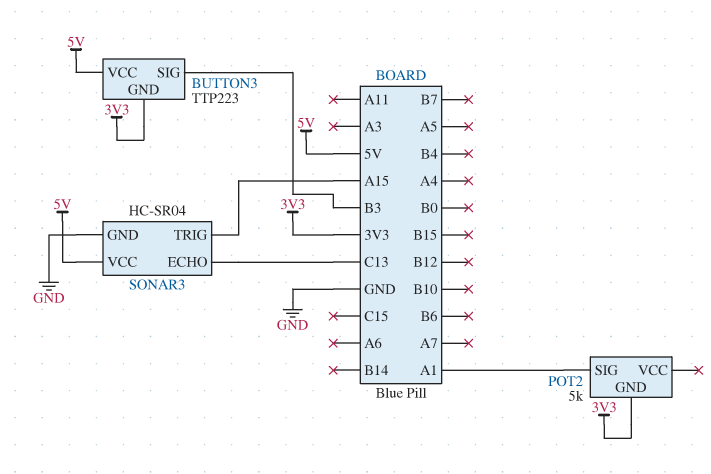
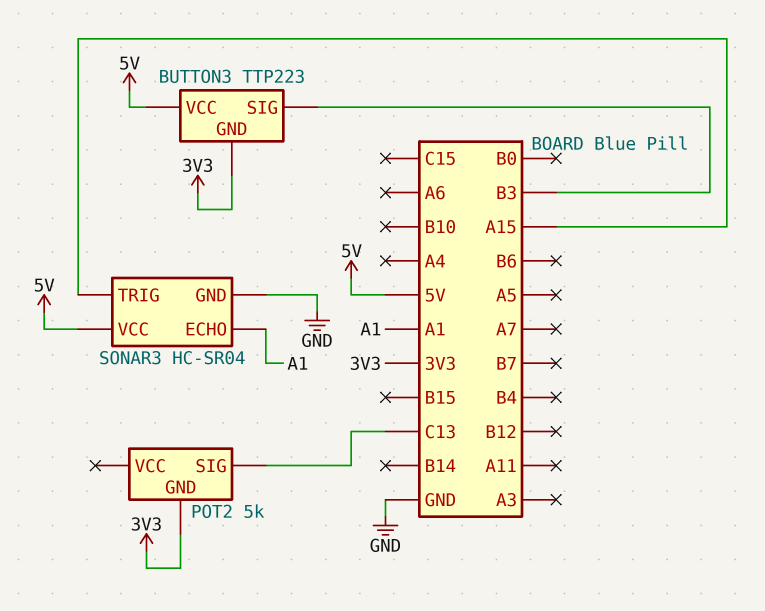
POT2 pin SIG: A1 -> C13
SONAR3 pin ECHO: C13 -> A1

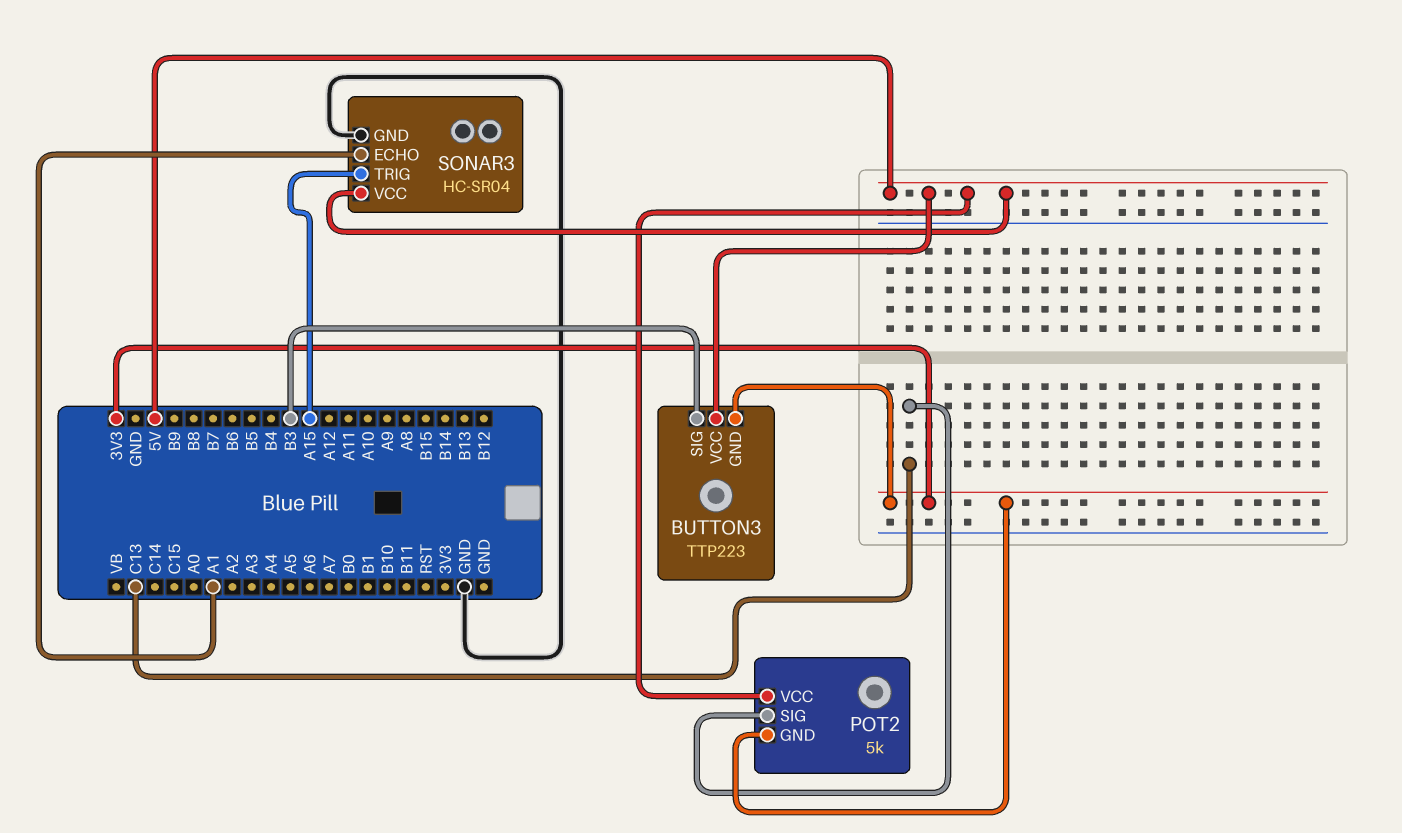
POT2 pin VCC: none -> 5V

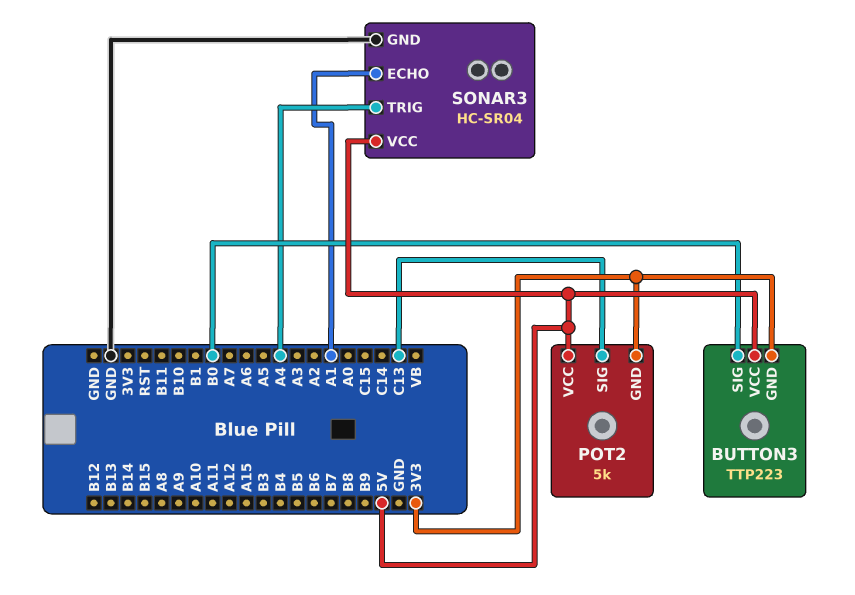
BUTTON3 pin SIG: B3 -> B0
SONAR3 pin TRIG: A15 -> A4

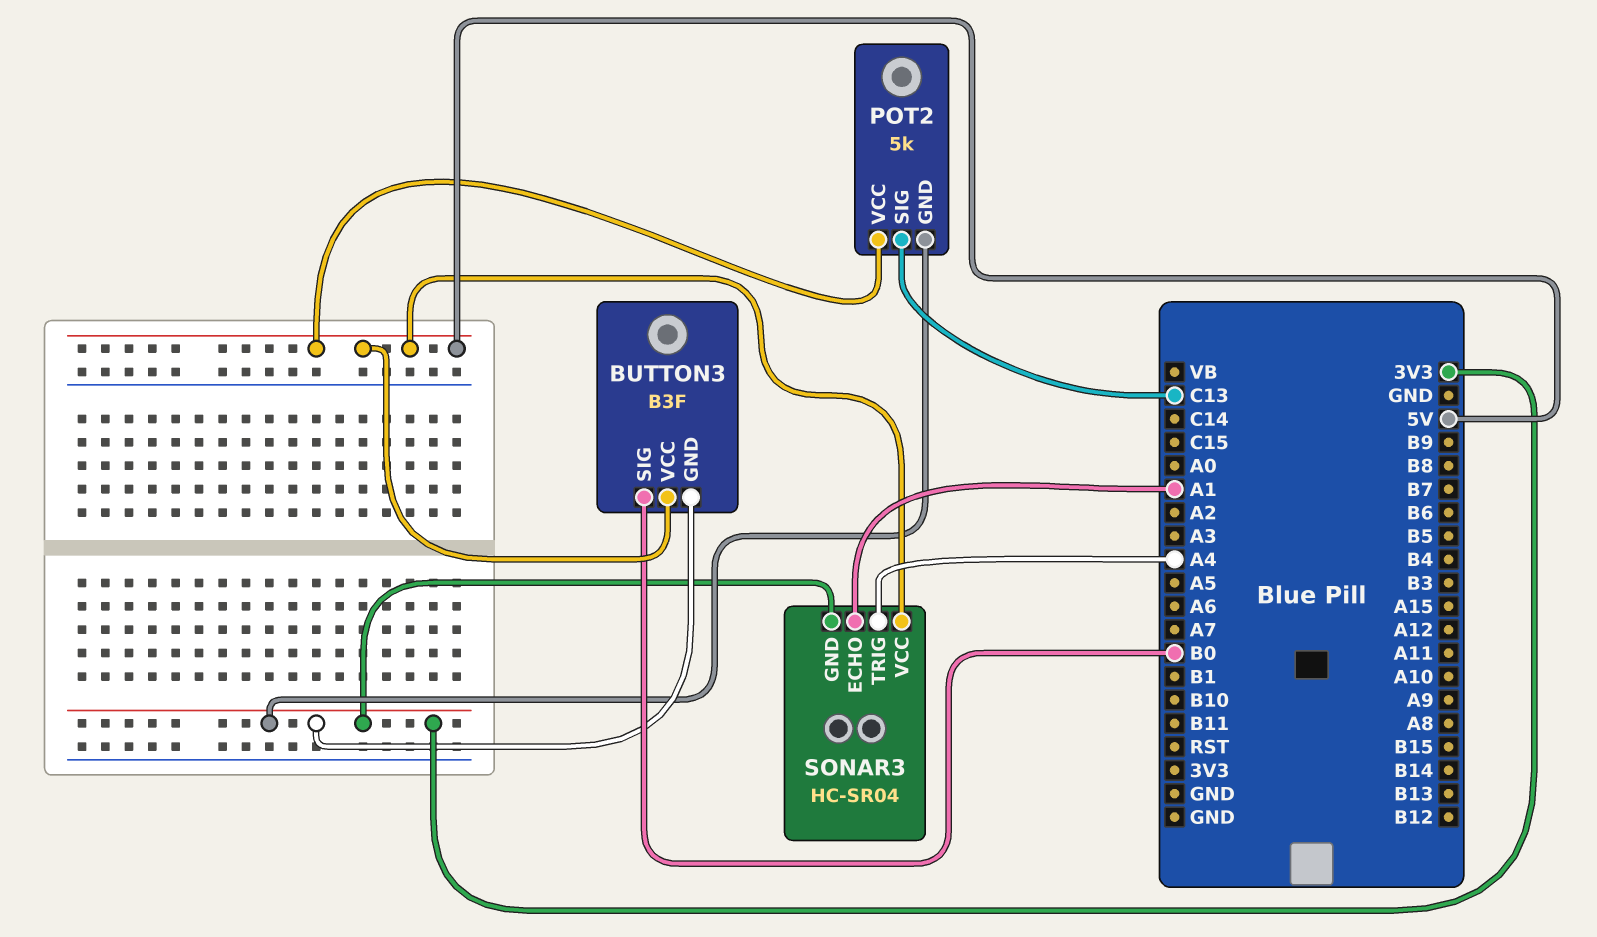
BUTTON3: TTP223 -> B3F
SONAR3 pin GND: GND -> 3V3

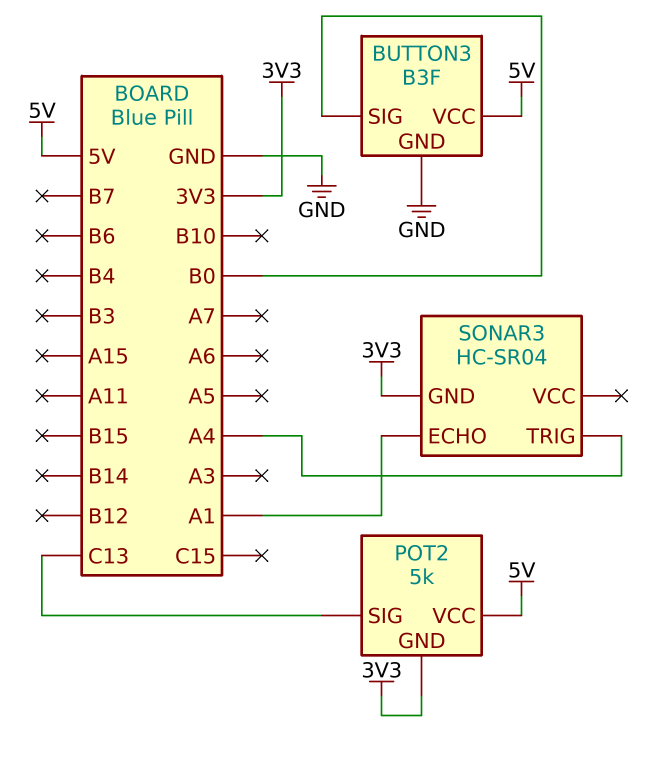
BUTTON3 pin GND: 3V3 -> GND
SONAR3 pin VCC: 5V -> none

